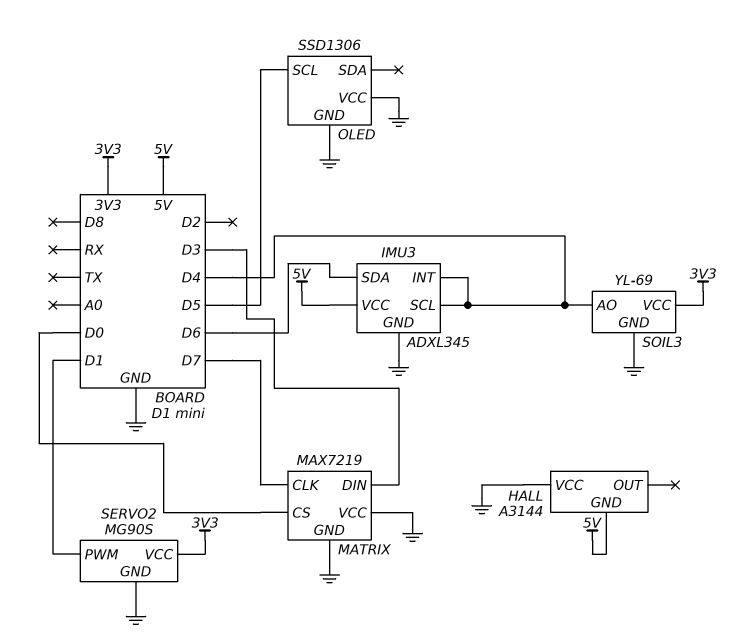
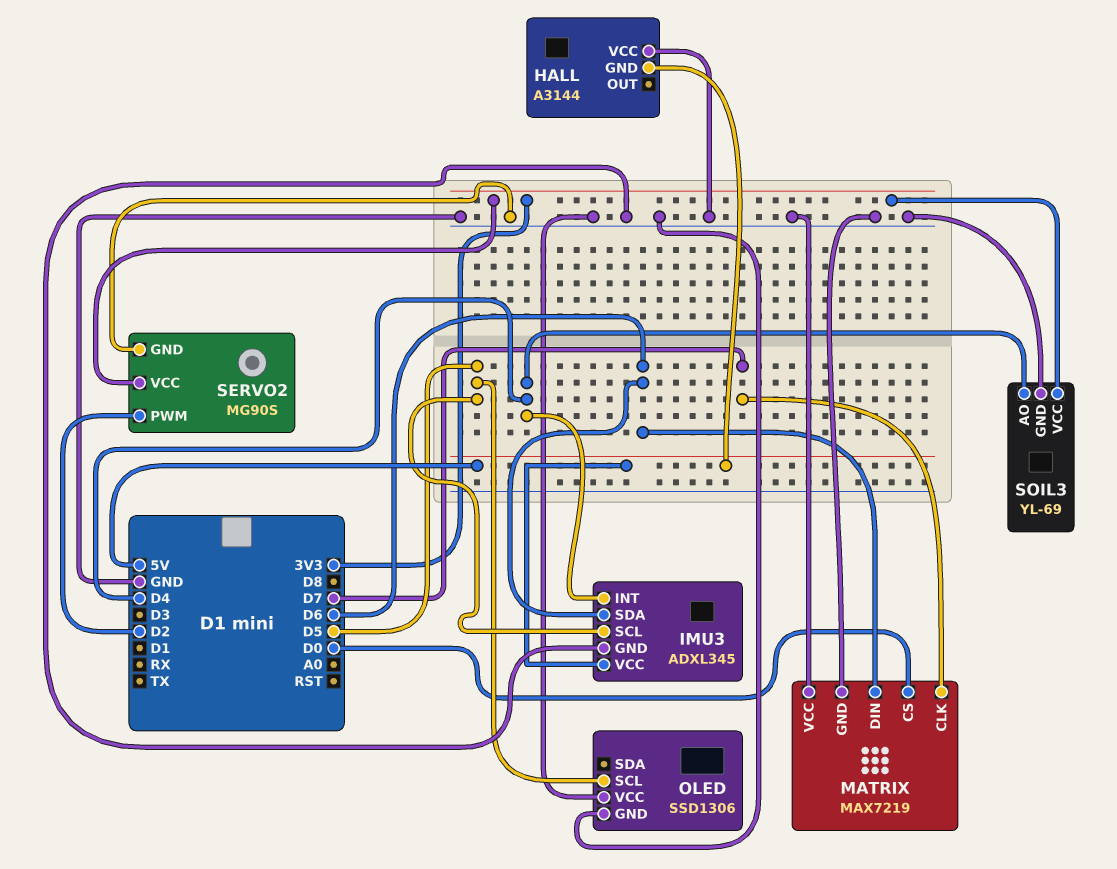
IMU3 pin SCL: D4 -> D5
MATRIX pin DIN: D3 -> D6
SERVO2 pin PWM: D1 -> D2

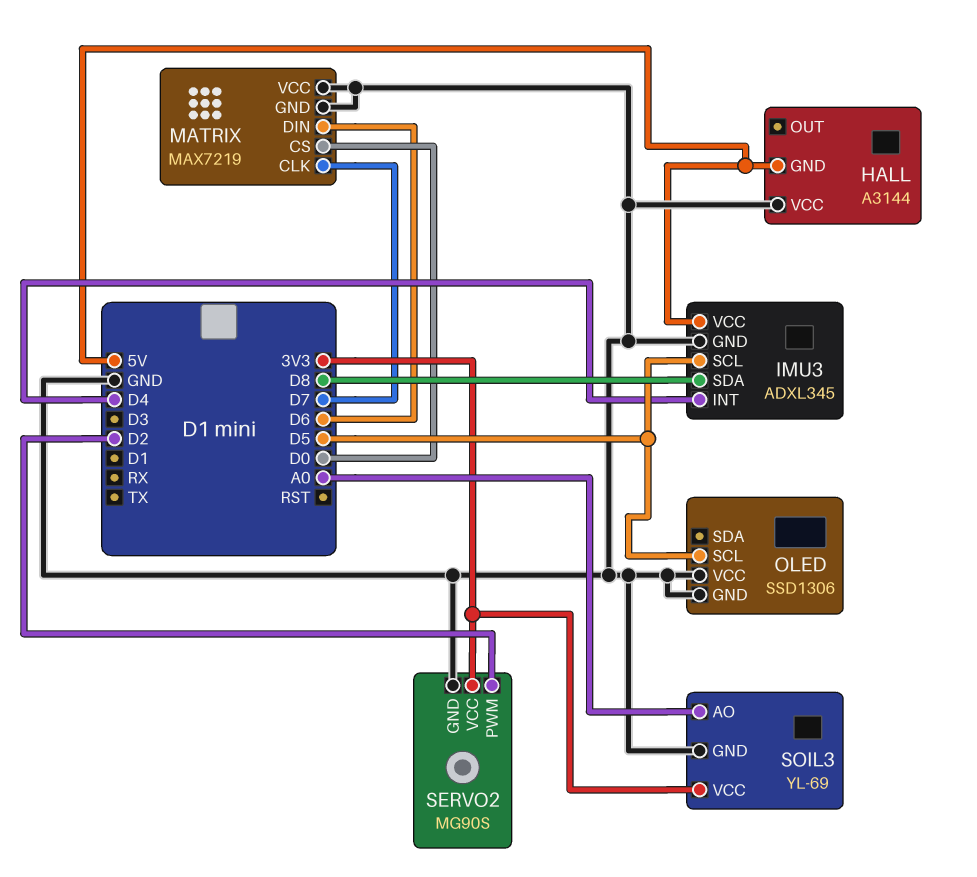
IMU3 pin SDA: D6 -> D8
SOIL3 pin AO: D4 -> A0

